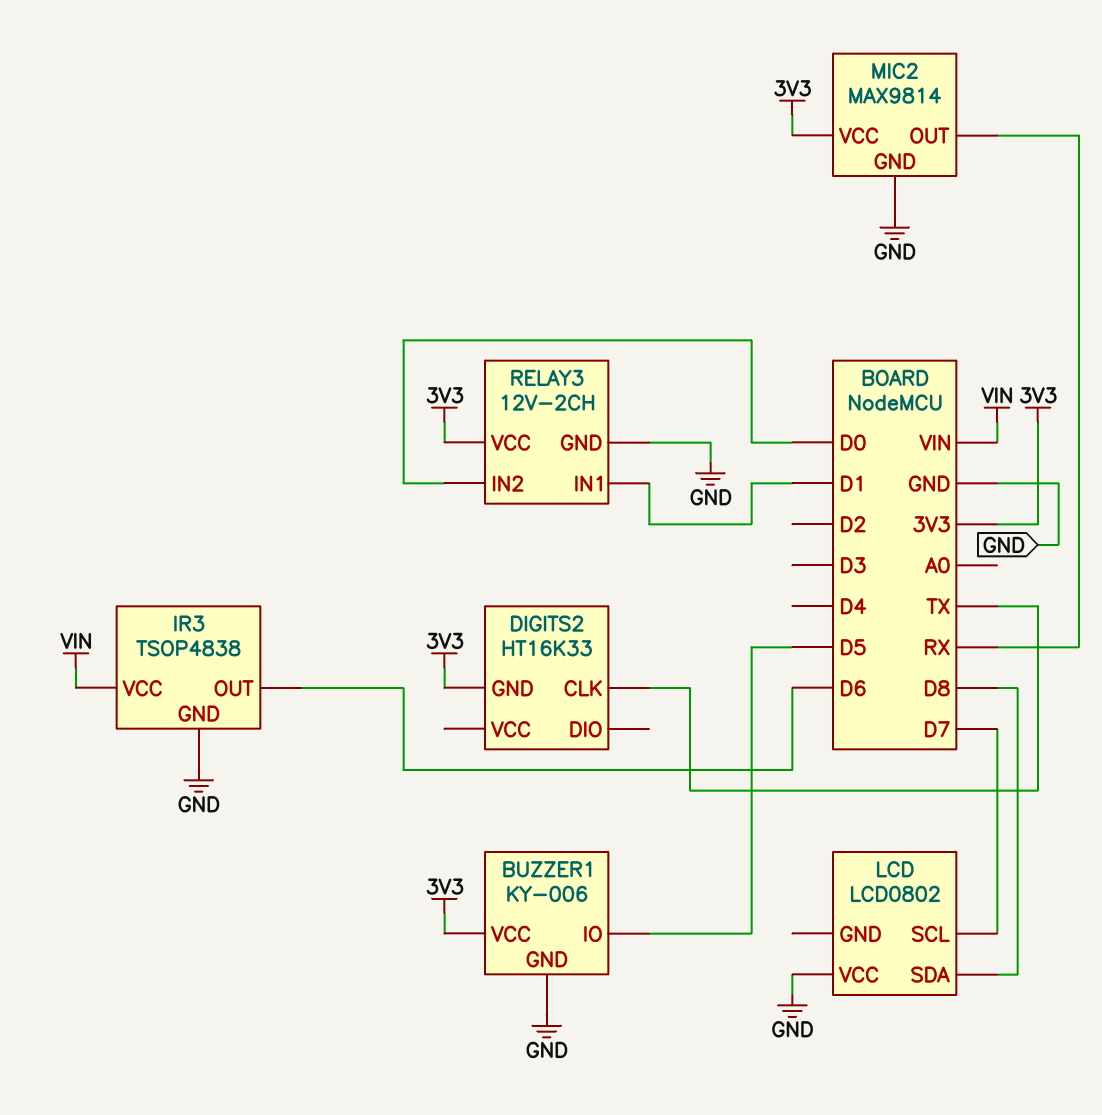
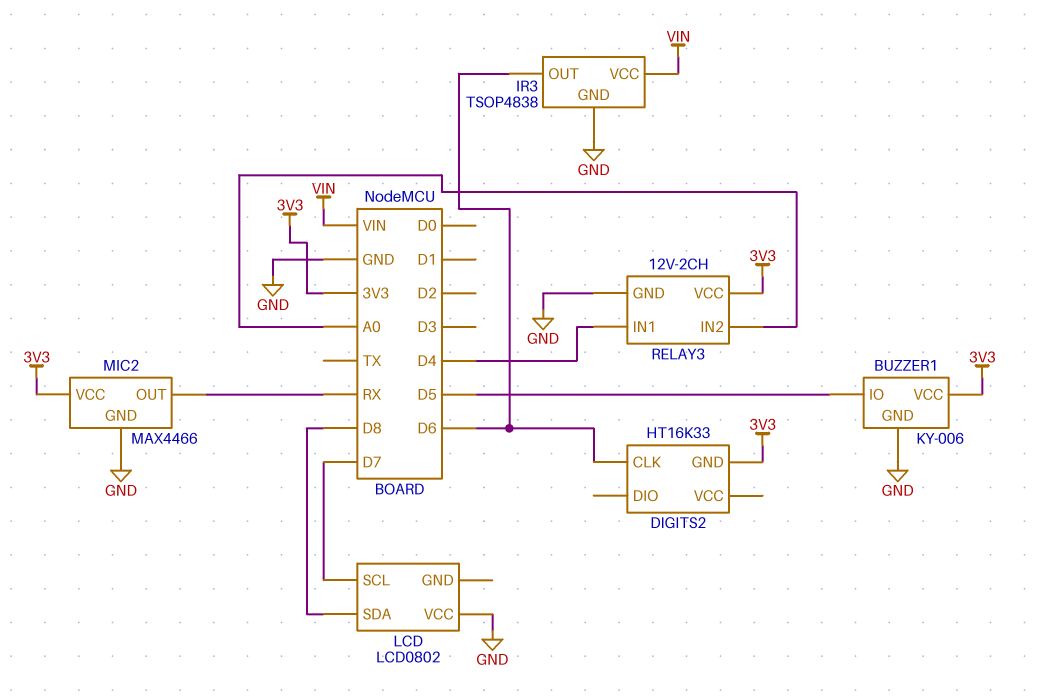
DIGITS2 pin CLK: TX -> D6
MIC2: MAX9814 -> MAX4466
RELAY3 pin IN1: D1 -> D4
RELAY3 pin IN2: D0 -> A0

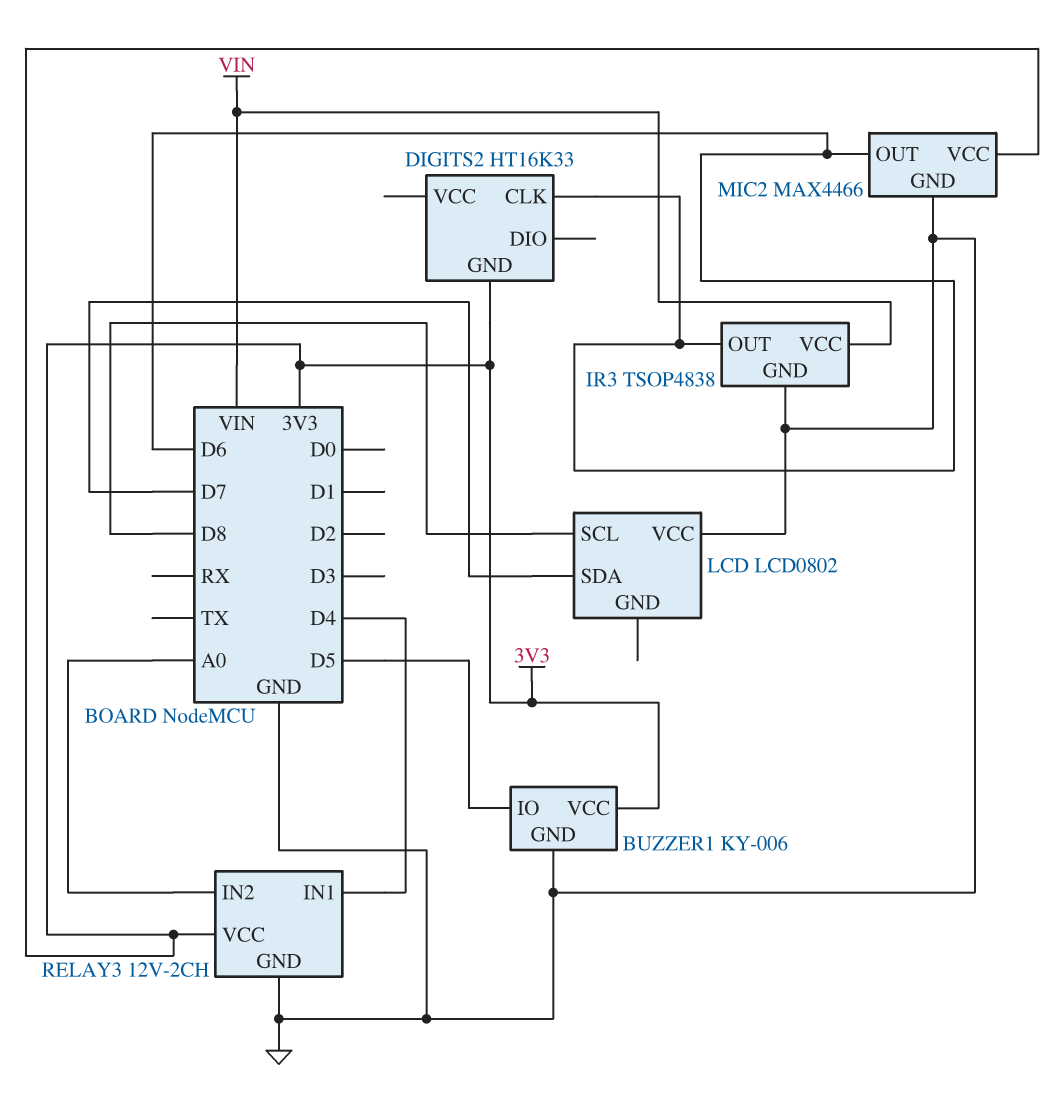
LCD pin SCL: D7 -> D8
LCD pin SDA: D8 -> D7
MIC2 pin OUT: RX -> D6

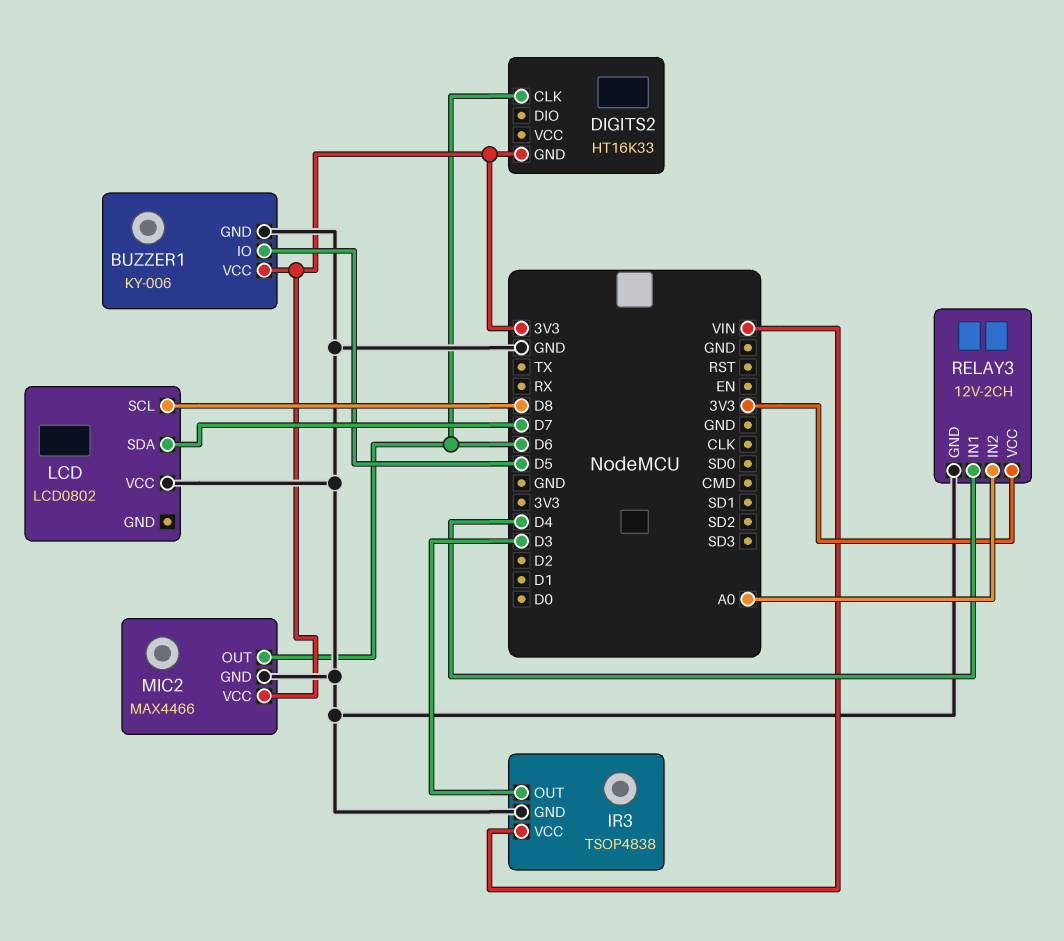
IR3 pin OUT: D6 -> D3

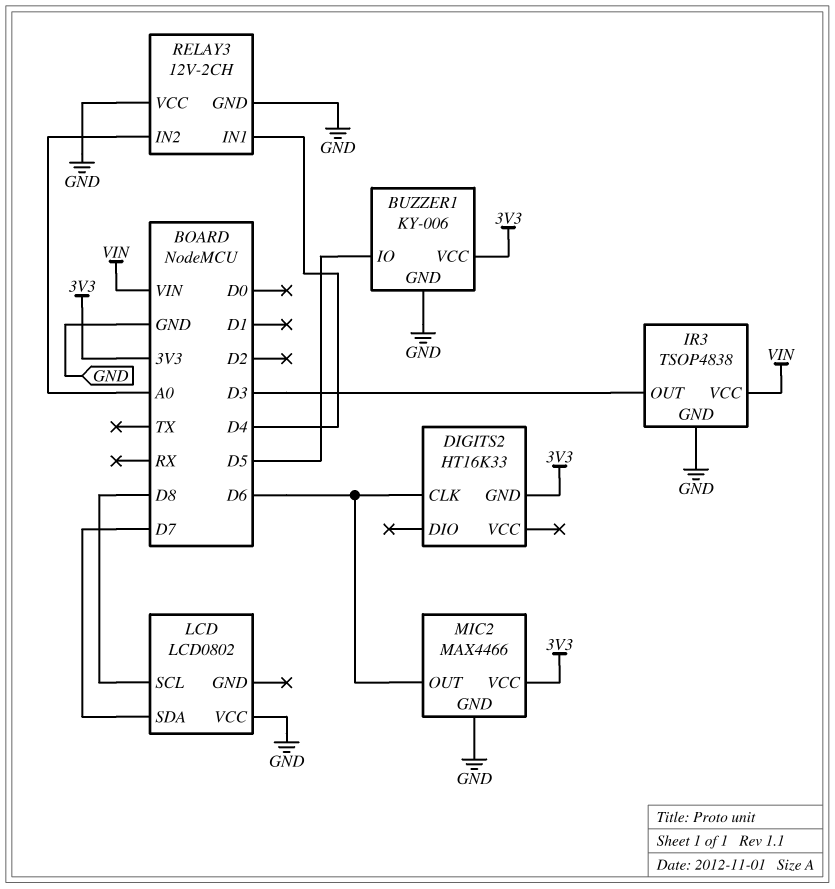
RELAY3 pin VCC: 3V3 -> GND

